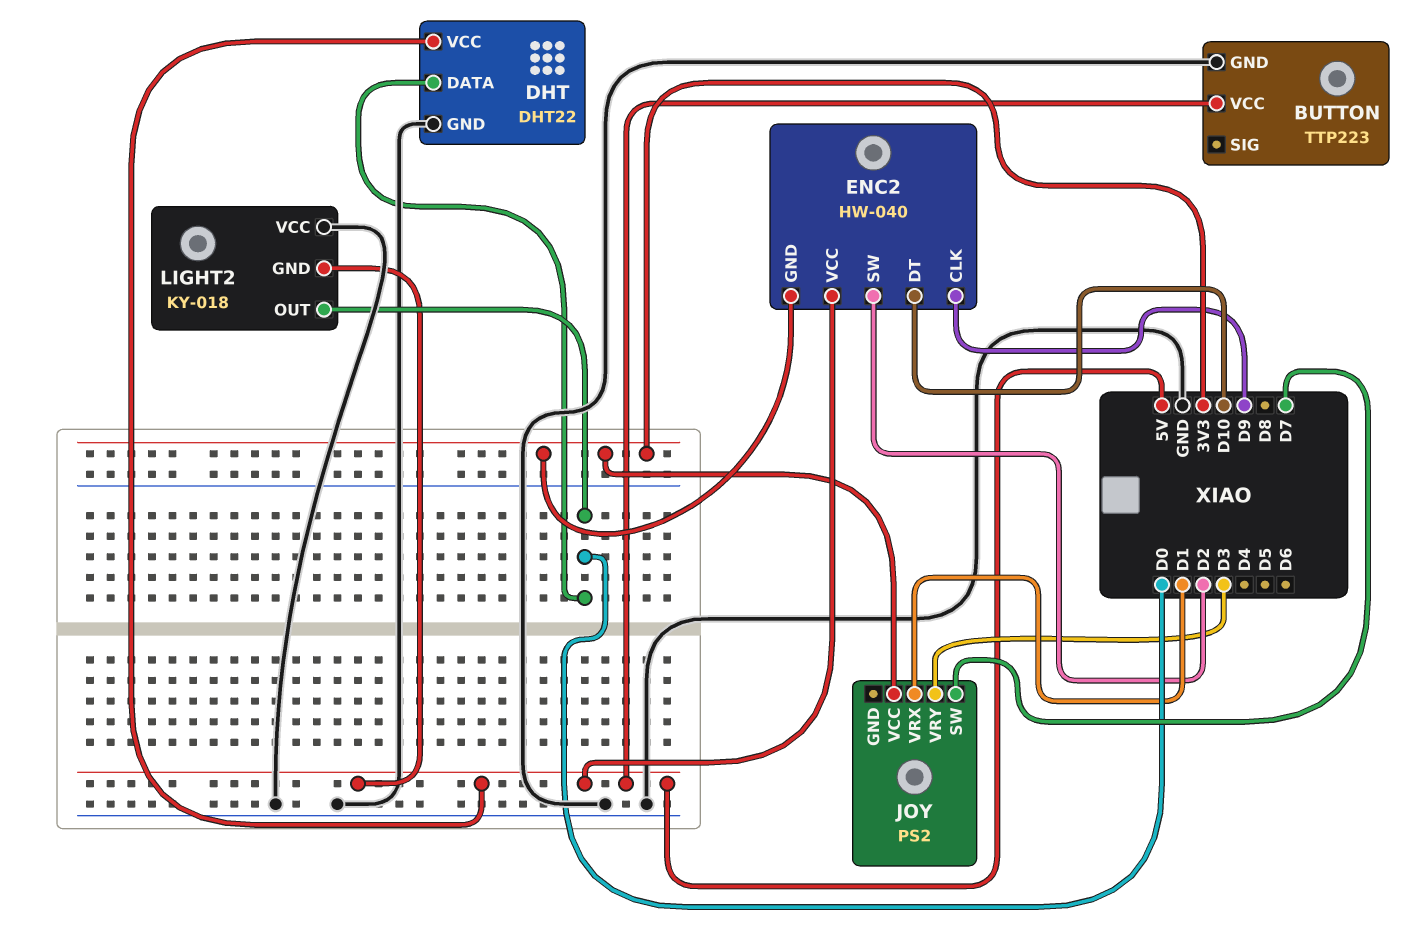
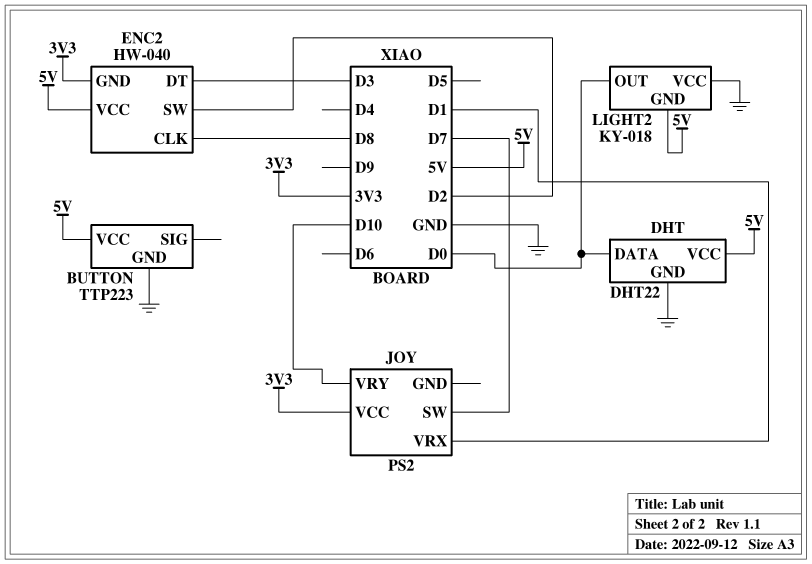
ENC2 pin CLK: D9 -> D8
ENC2 pin DT: D10 -> D3
JOY pin VRY: D3 -> D10

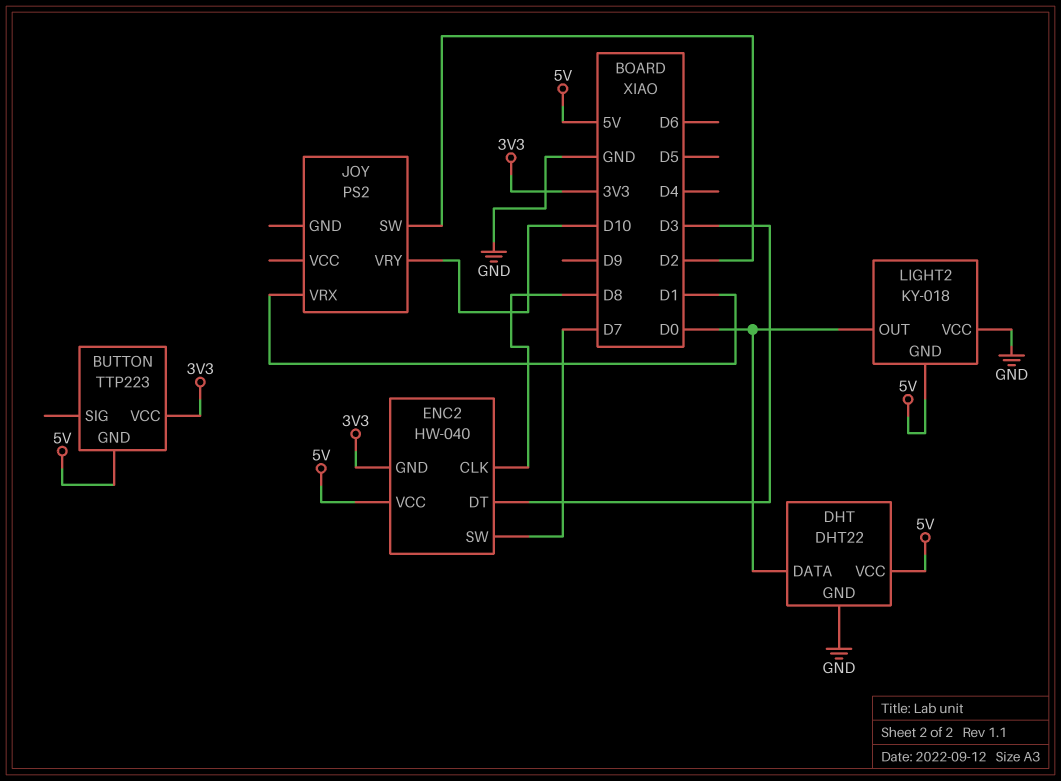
BUTTON pin GND: GND -> 5V
BUTTON pin VCC: 5V -> 3V3
ENC2 pin SW: D2 -> D7
JOY pin SW: D7 -> D2
JOY pin VCC: 3V3 -> none

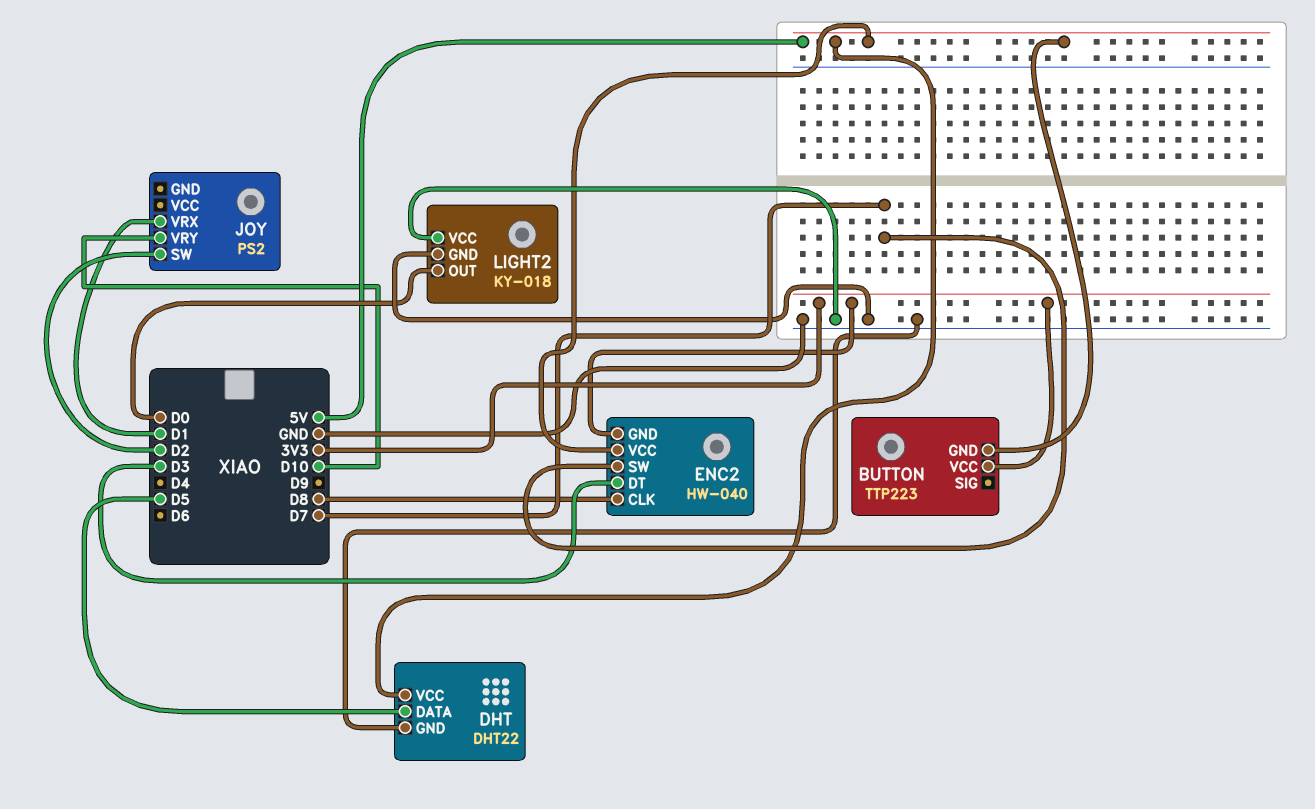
DHT pin DATA: D0 -> D5
LIGHT2 pin GND: 5V -> GND

